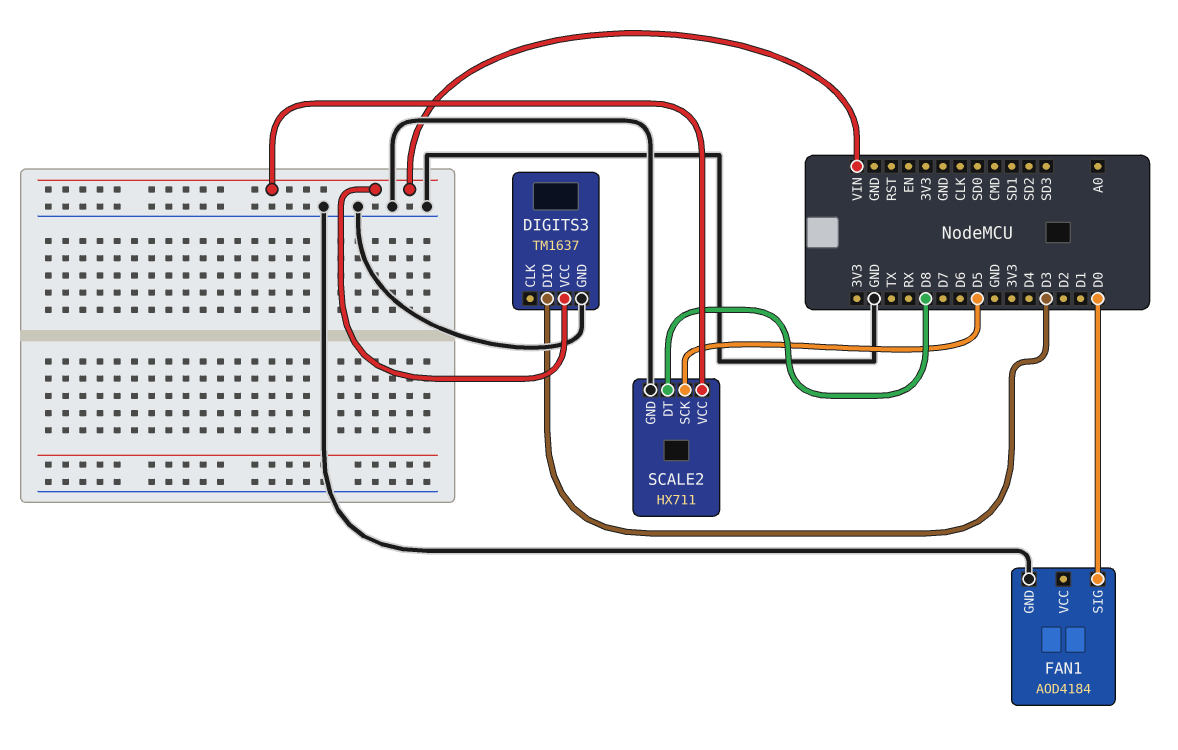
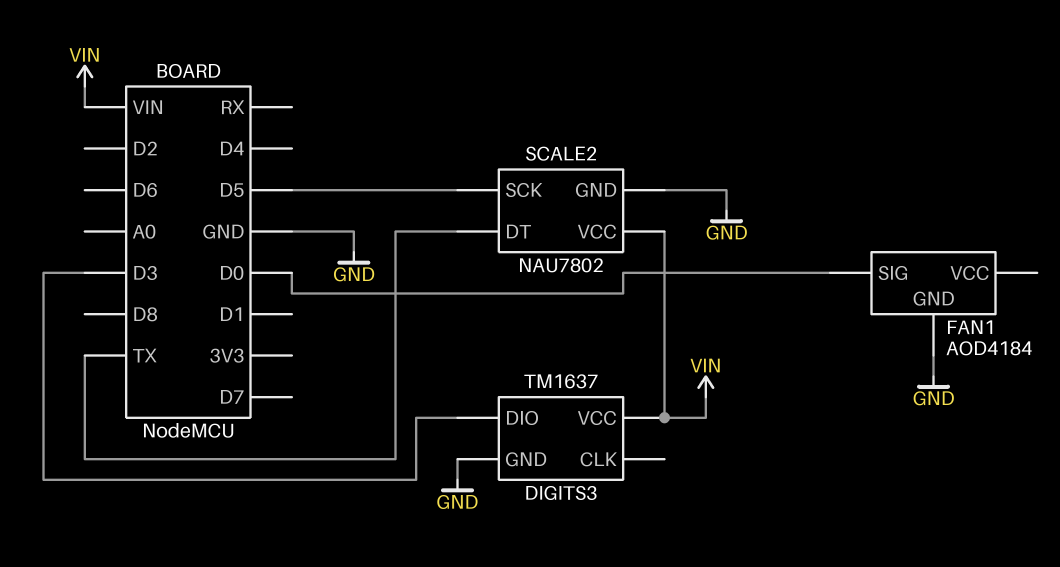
SCALE2: HX711 -> NAU7802
SCALE2 pin DT: D8 -> TX

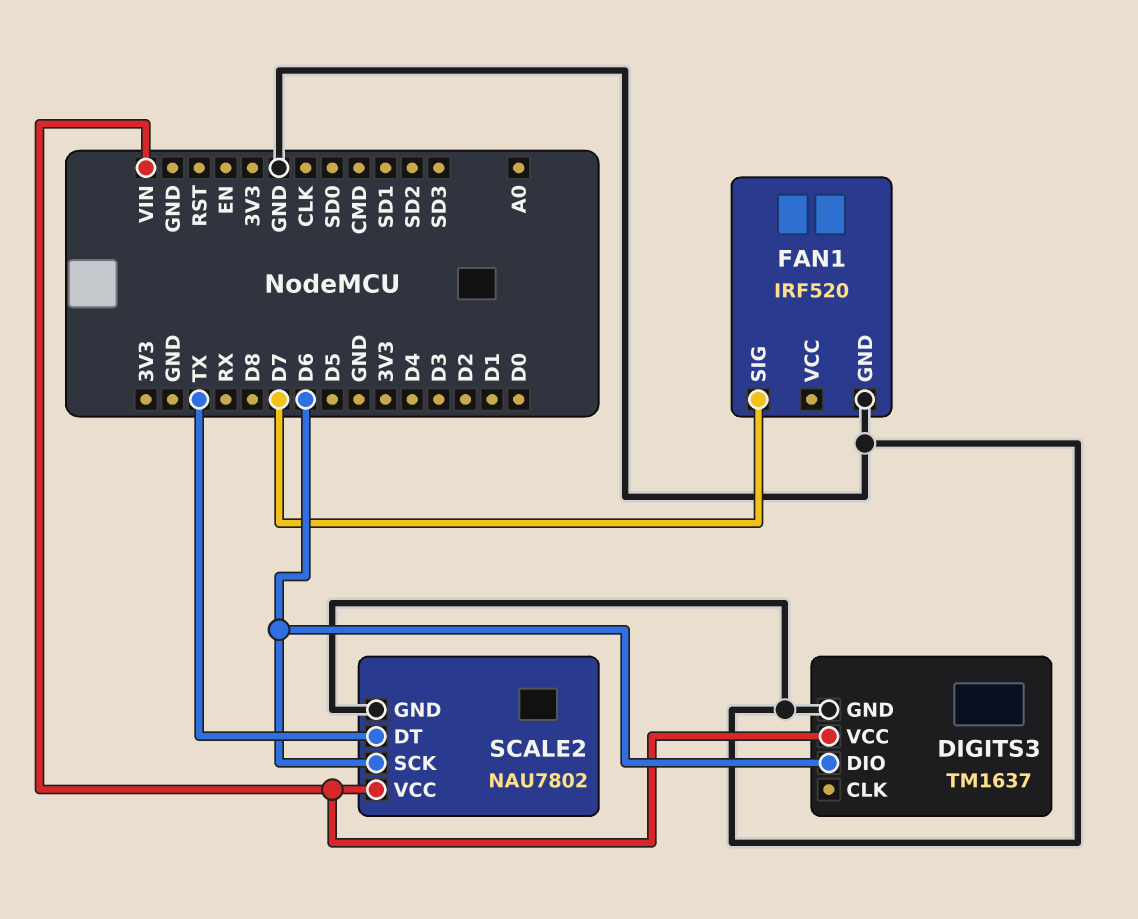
DIGITS3 pin DIO: D3 -> D6
FAN1: AOD4184 -> IRF520
FAN1 pin SIG: D0 -> D7
SCALE2 pin SCK: D5 -> D6

